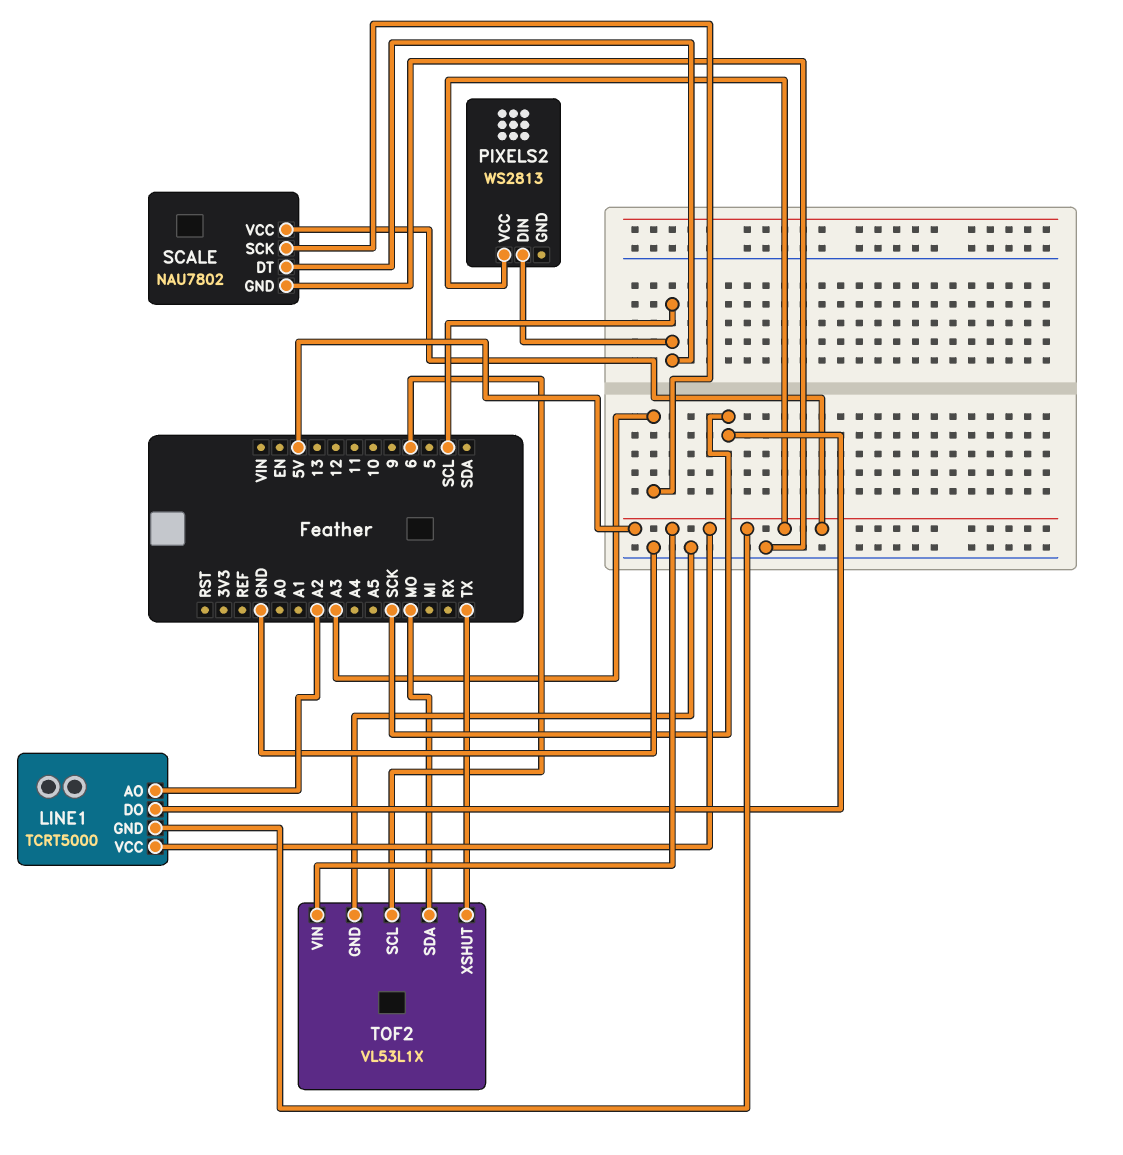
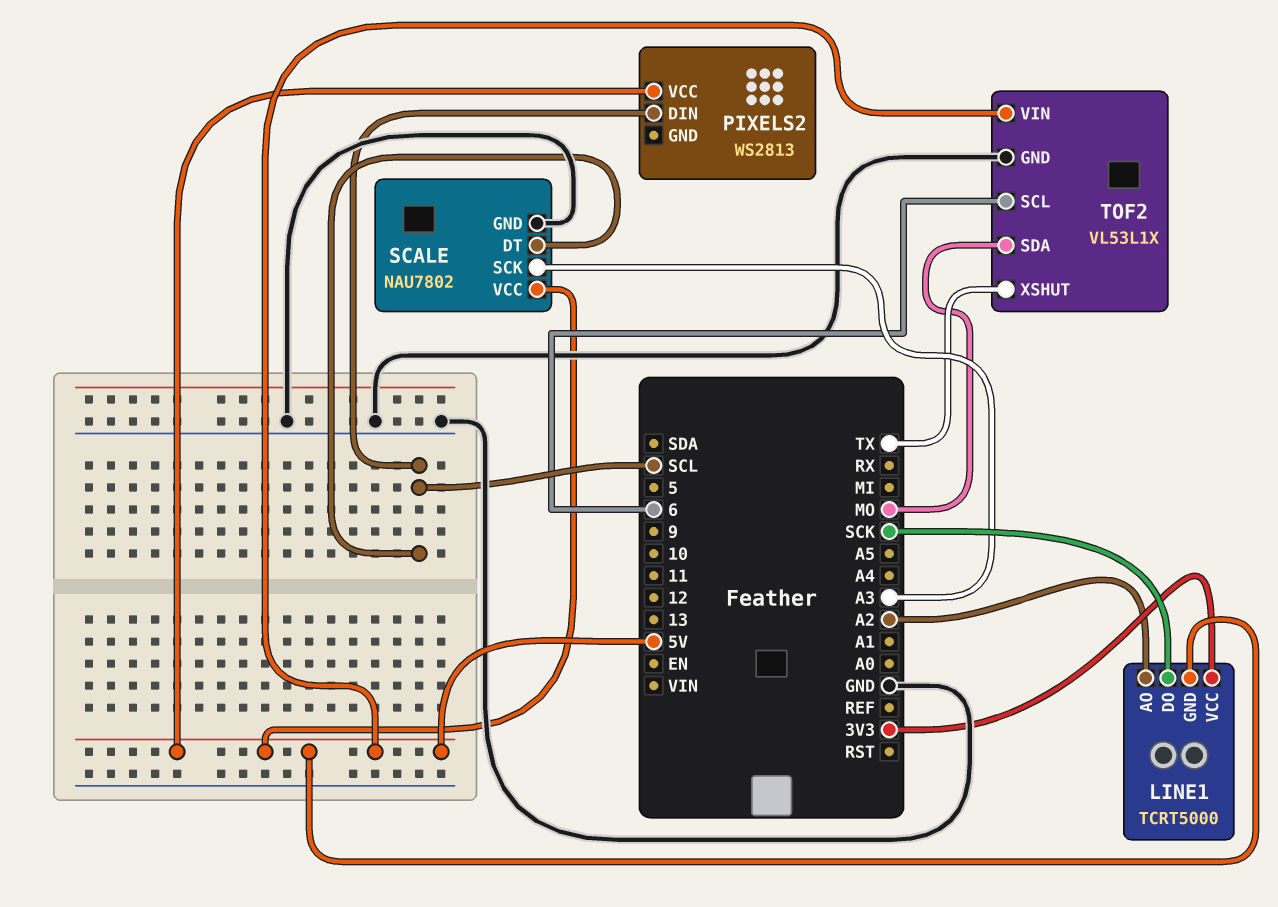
LINE1 pin VCC: 5V -> 3V3

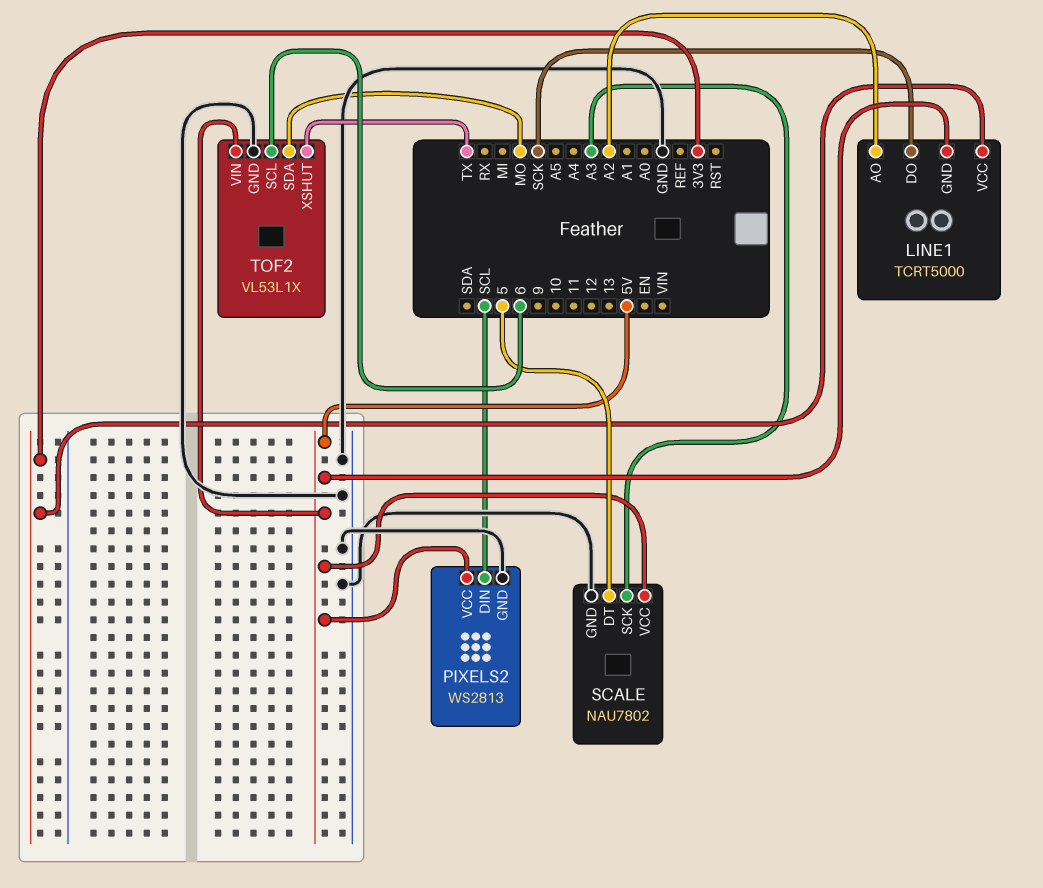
PIXELS2 pin GND: none -> GND
SCALE pin DT: SCL -> 5

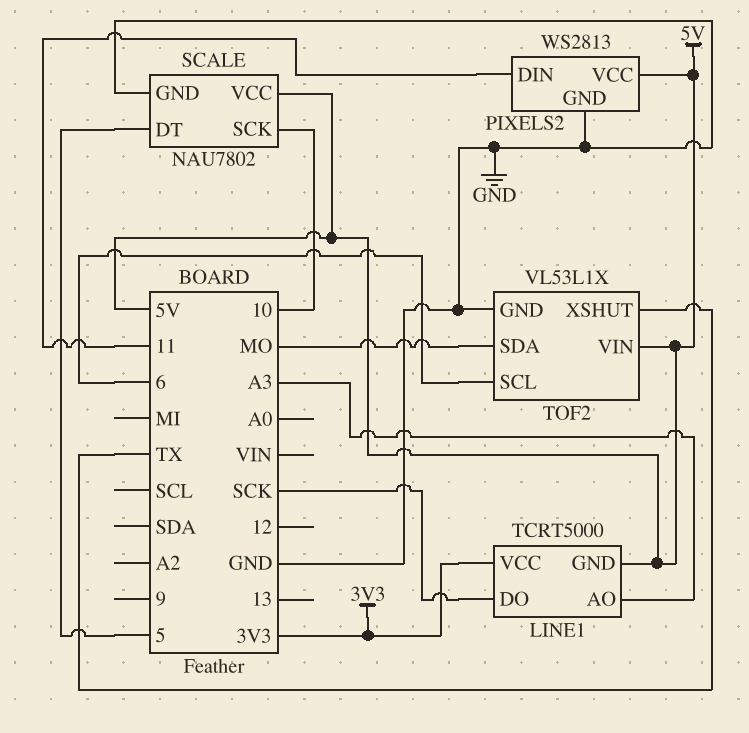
LINE1 pin AO: A2 -> A3
PIXELS2 pin DIN: SCL -> 11
SCALE pin SCK: A3 -> 10

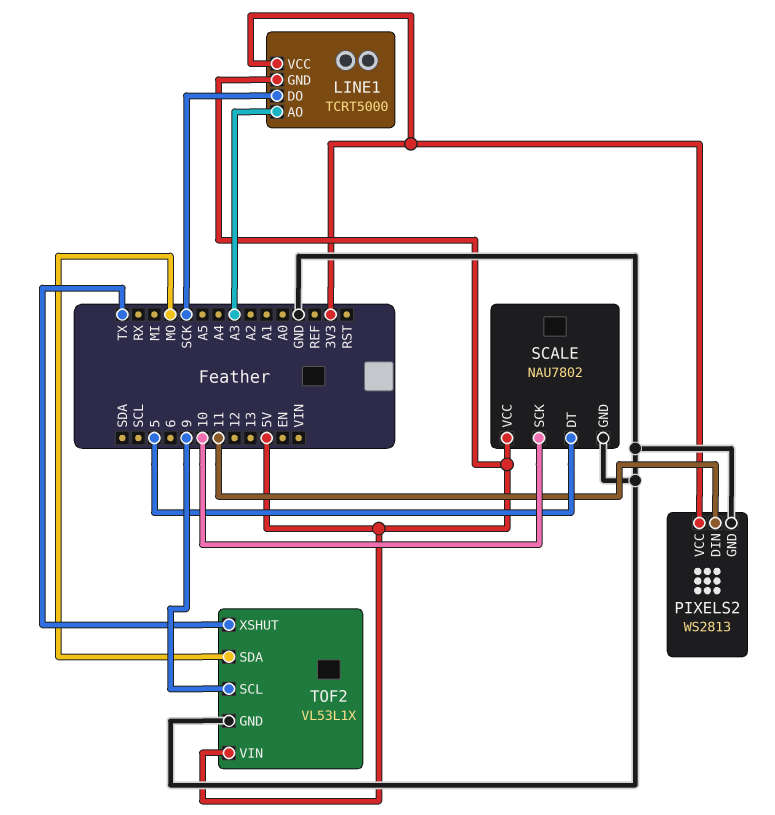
PIXELS2 pin VCC: 5V -> 3V3
TOF2 pin SCL: 6 -> 9

